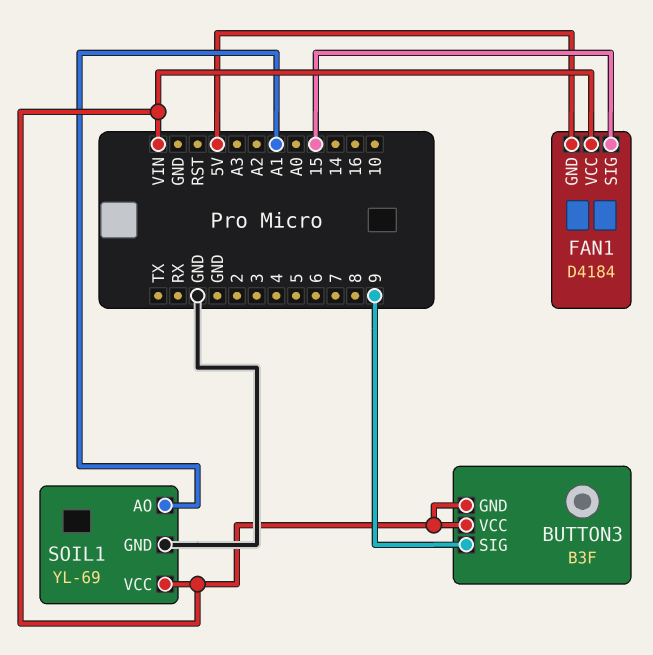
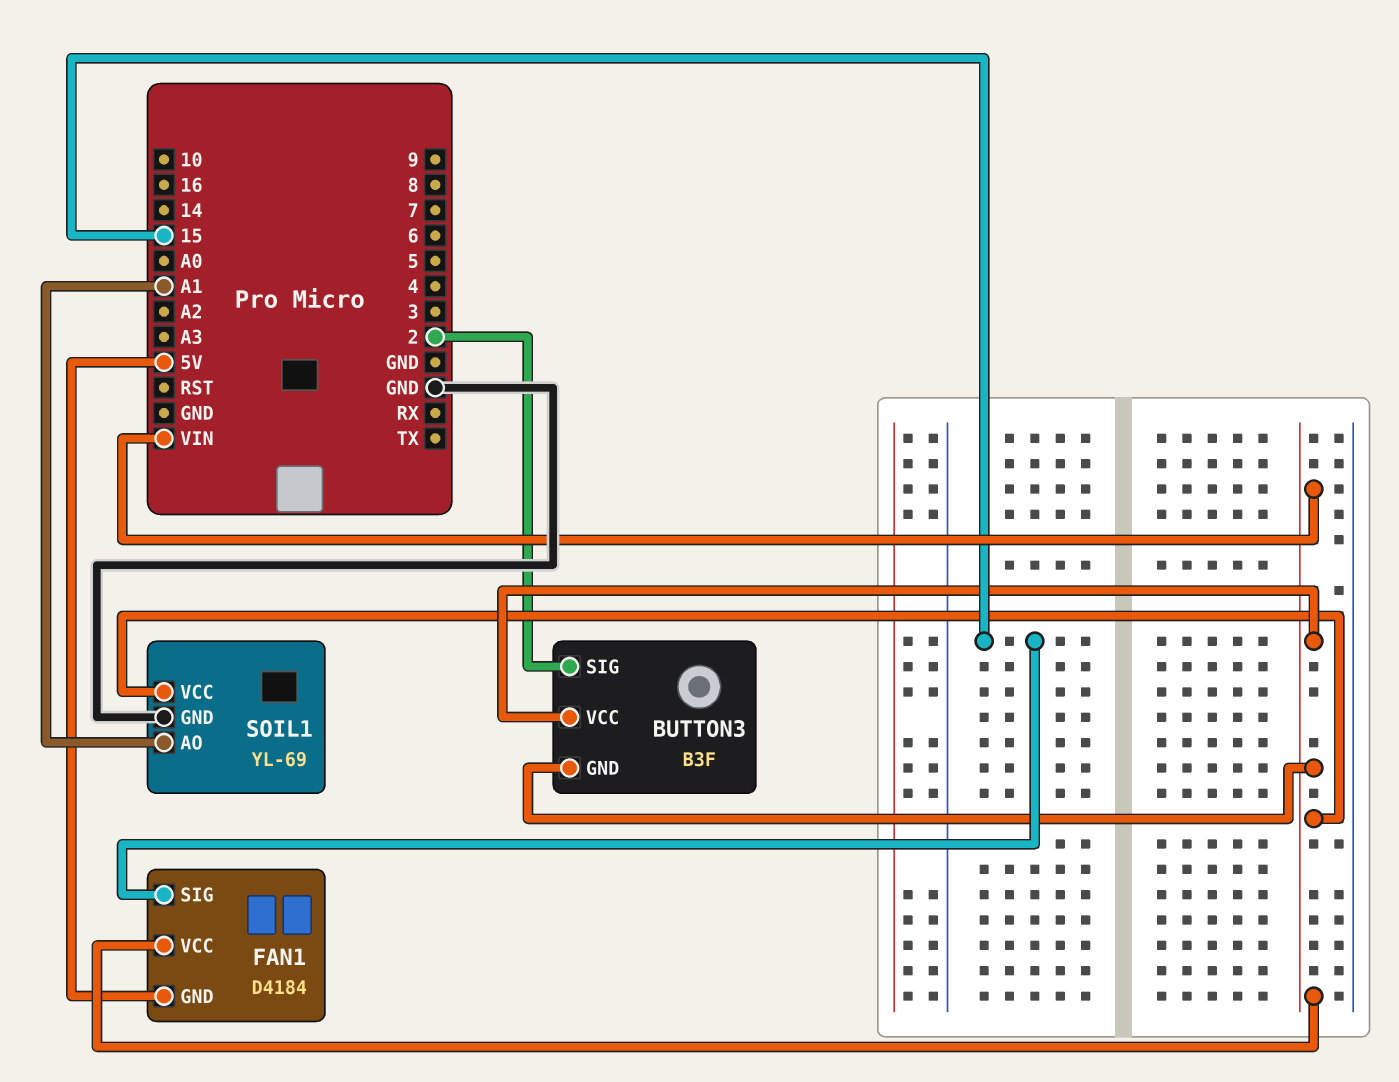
BUTTON3 pin SIG: 9 -> 2

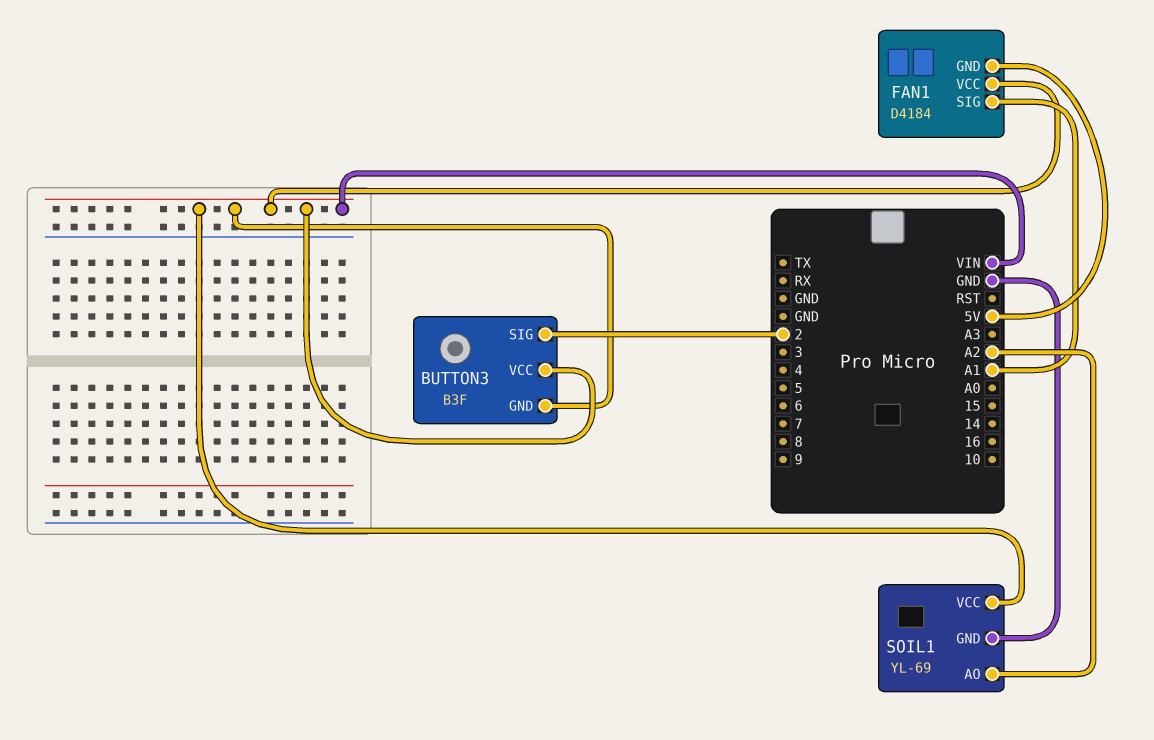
FAN1 pin SIG: 15 -> A1
SOIL1 pin AO: A1 -> A2

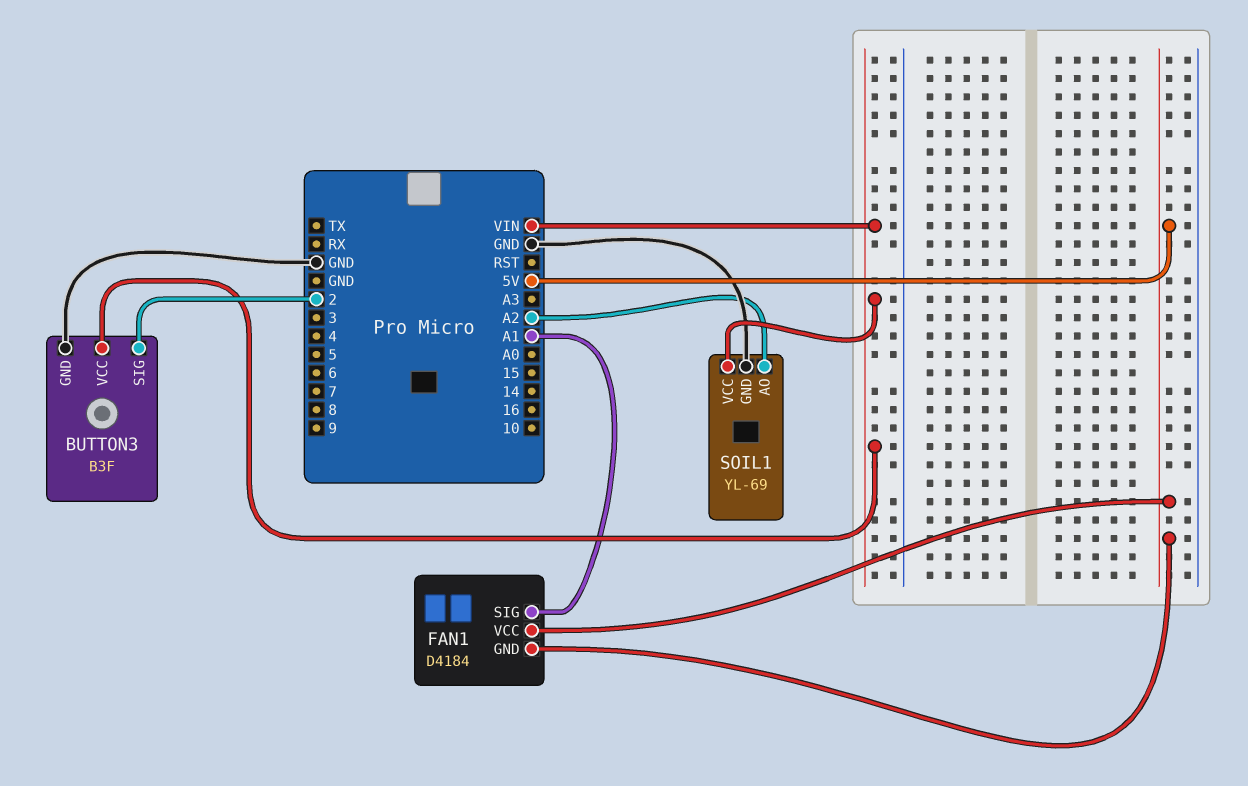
BUTTON3 pin GND: VIN -> GND
FAN1 pin VCC: VIN -> 5V

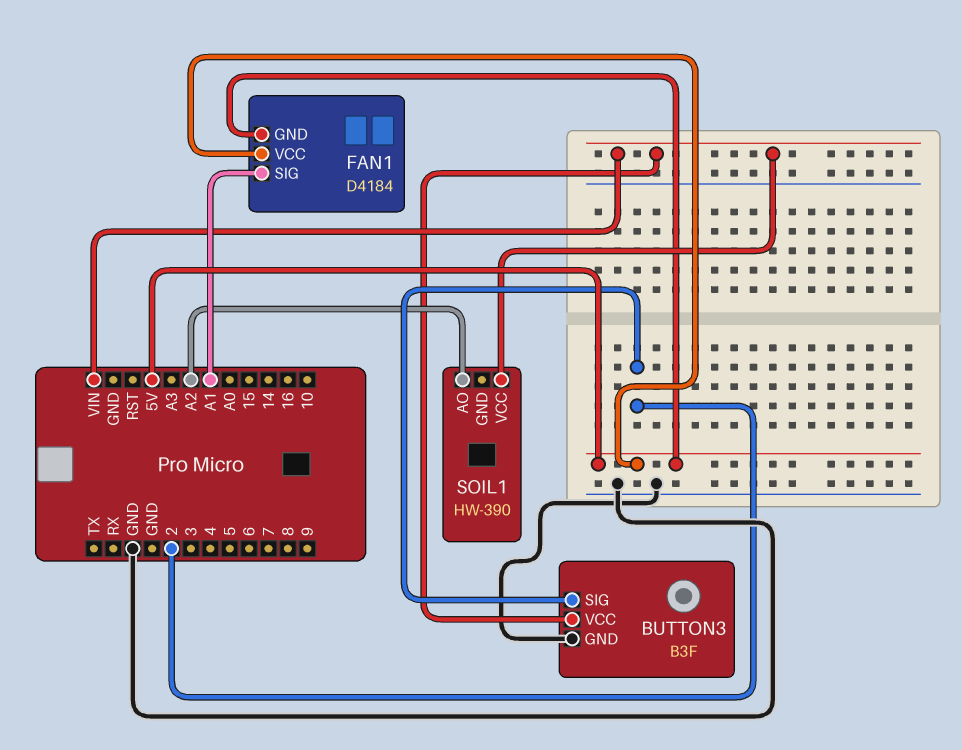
SOIL1: YL-69 -> HW-390
SOIL1 pin GND: GND -> none

